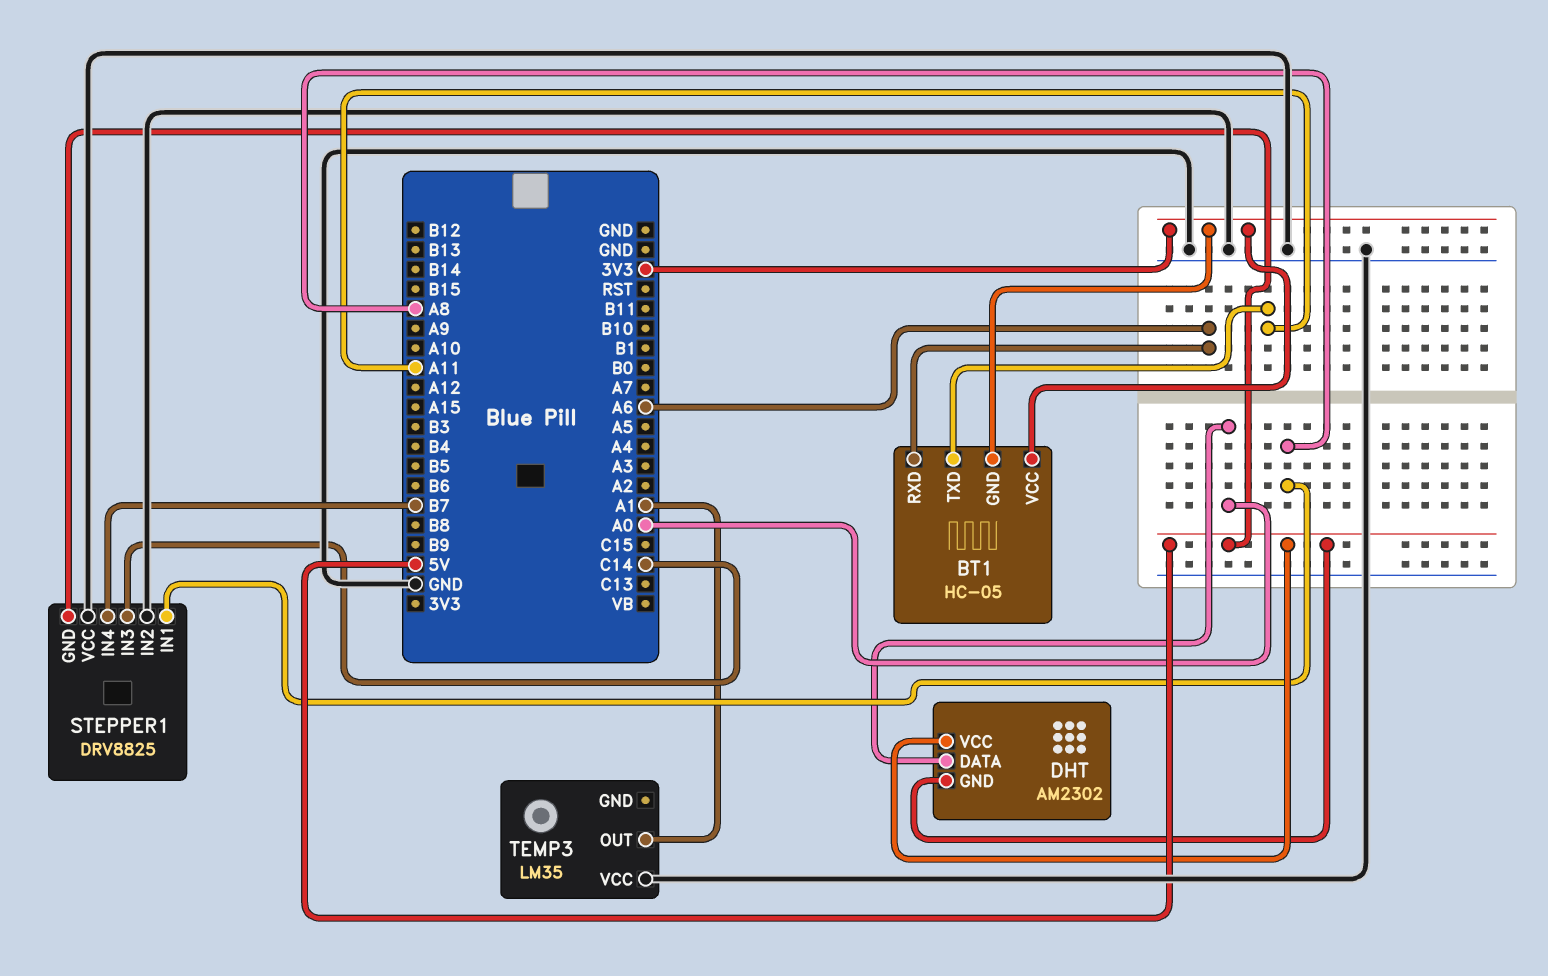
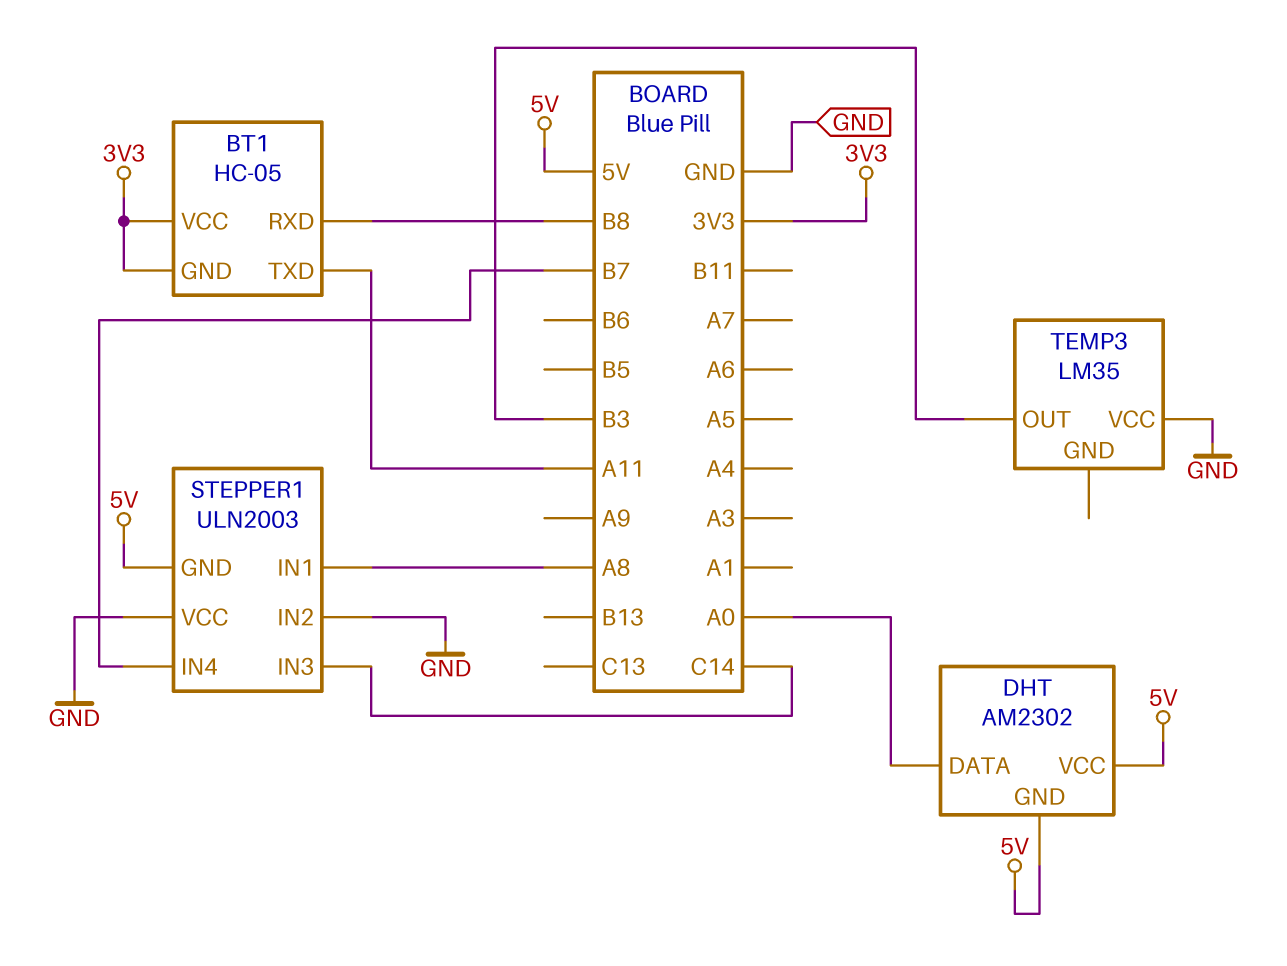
BT1 pin RXD: A6 -> B8
STEPPER1: DRV8825 -> ULN2003
TEMP3 pin OUT: A1 -> B3

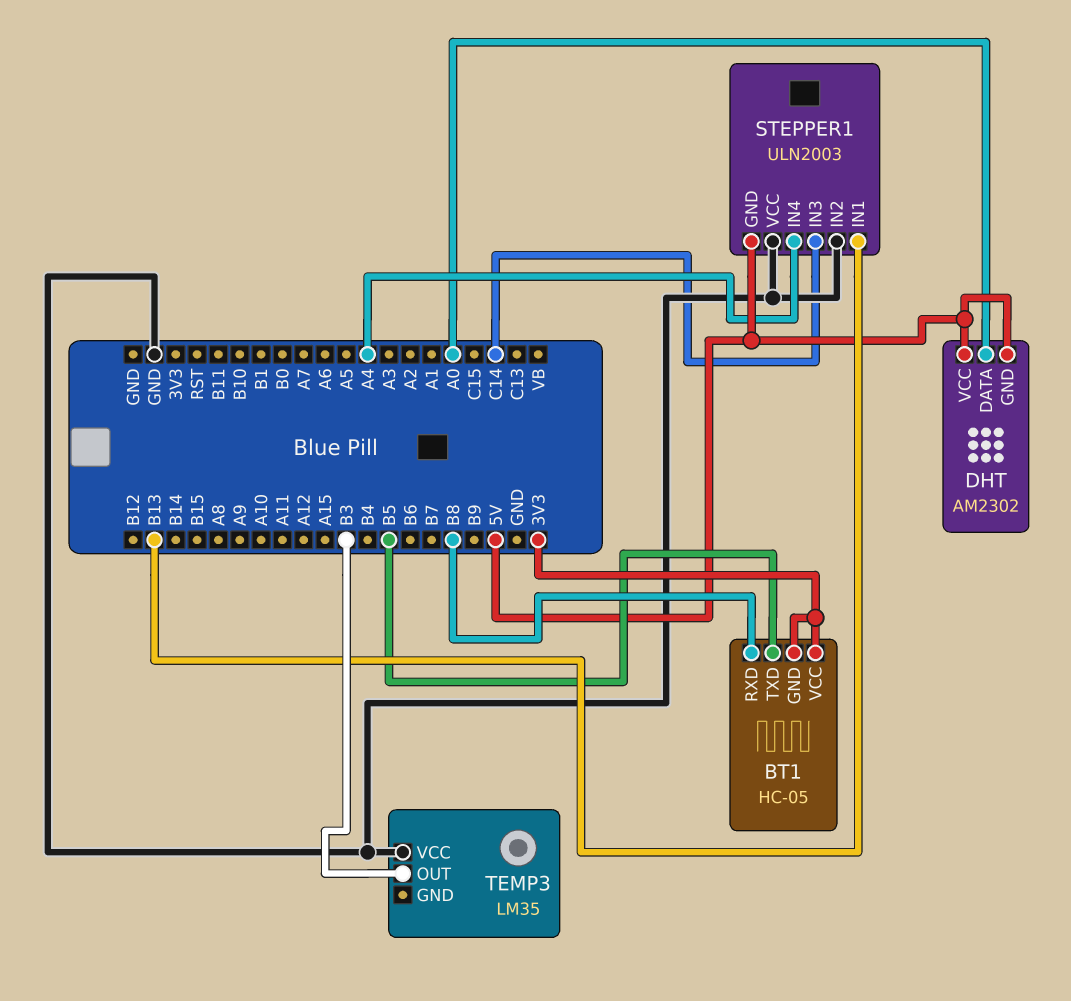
BT1 pin TXD: A11 -> B5
STEPPER1 pin IN1: A8 -> B13
STEPPER1 pin IN4: B7 -> A4

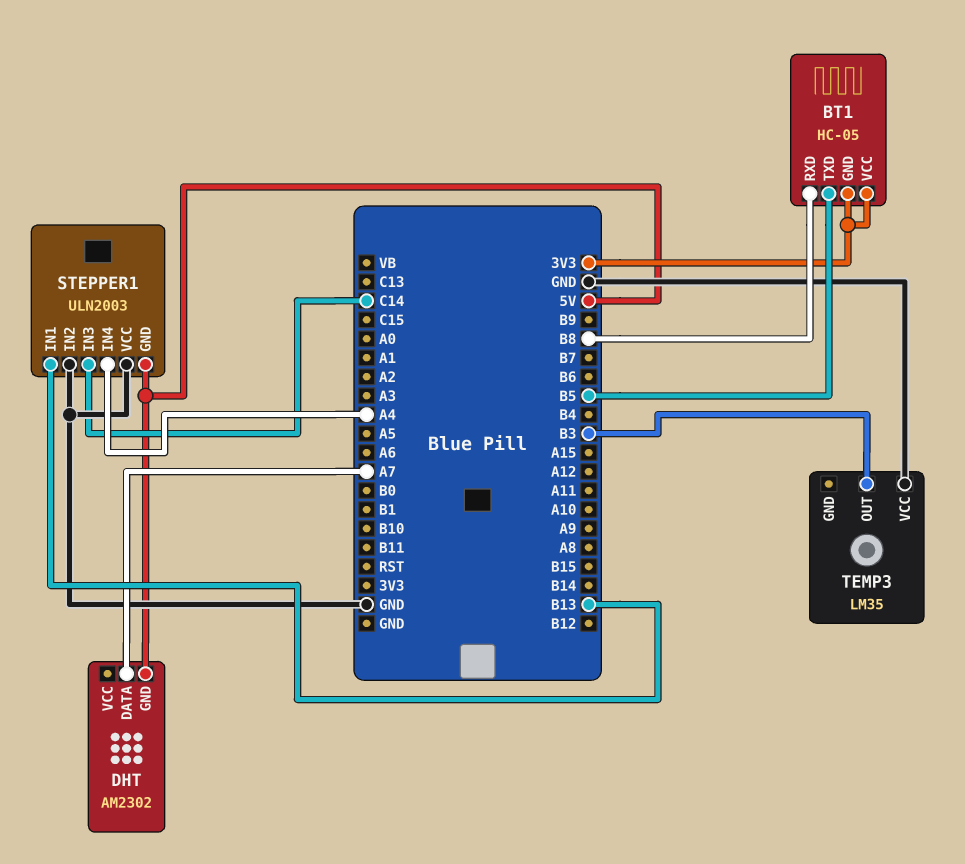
DHT pin DATA: A0 -> A7
DHT pin VCC: 5V -> none

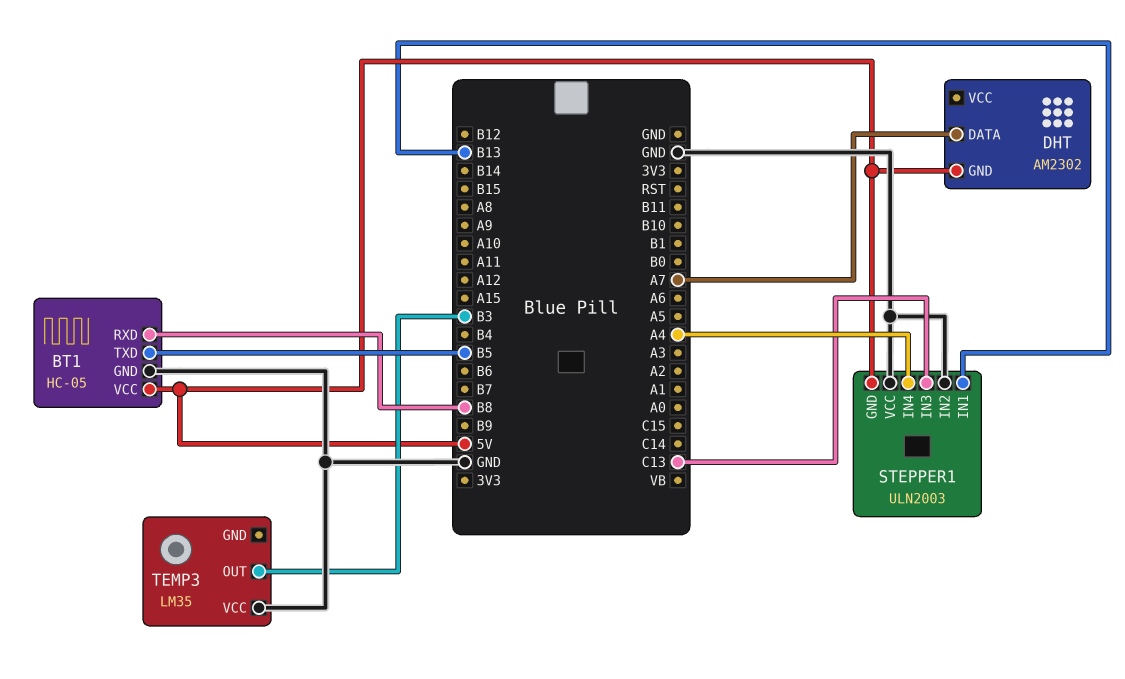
BT1 pin GND: 3V3 -> GND
BT1 pin VCC: 3V3 -> 5V
STEPPER1 pin IN3: C14 -> C13

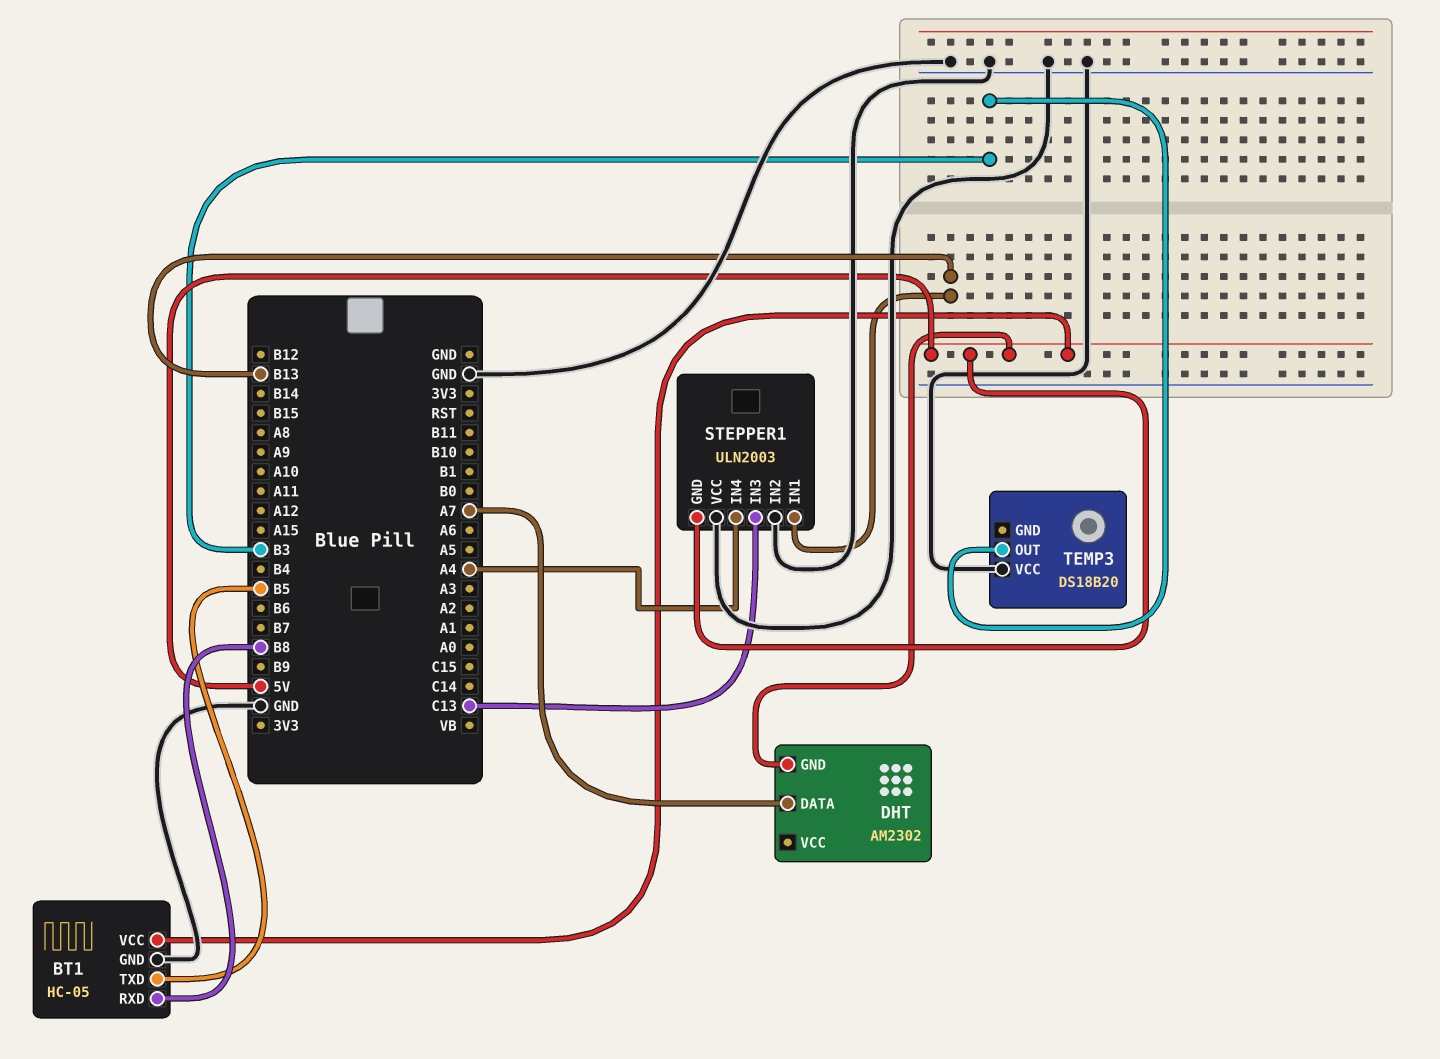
TEMP3: LM35 -> DS18B20

